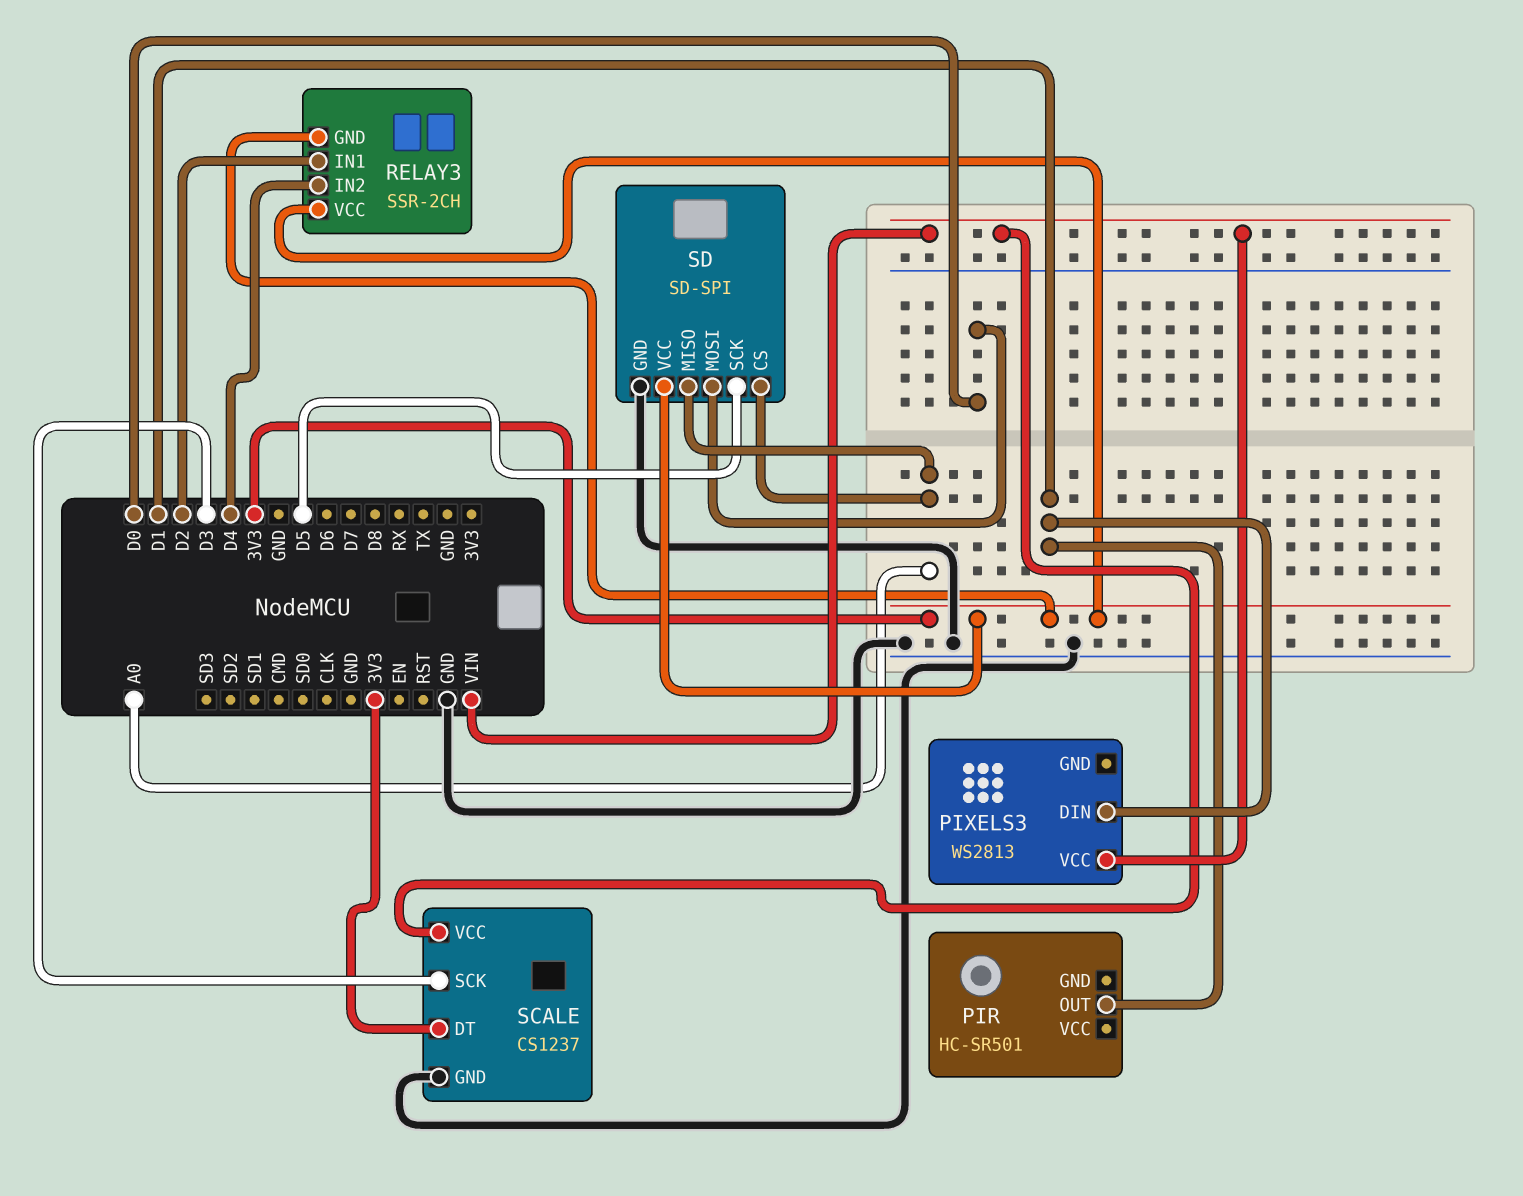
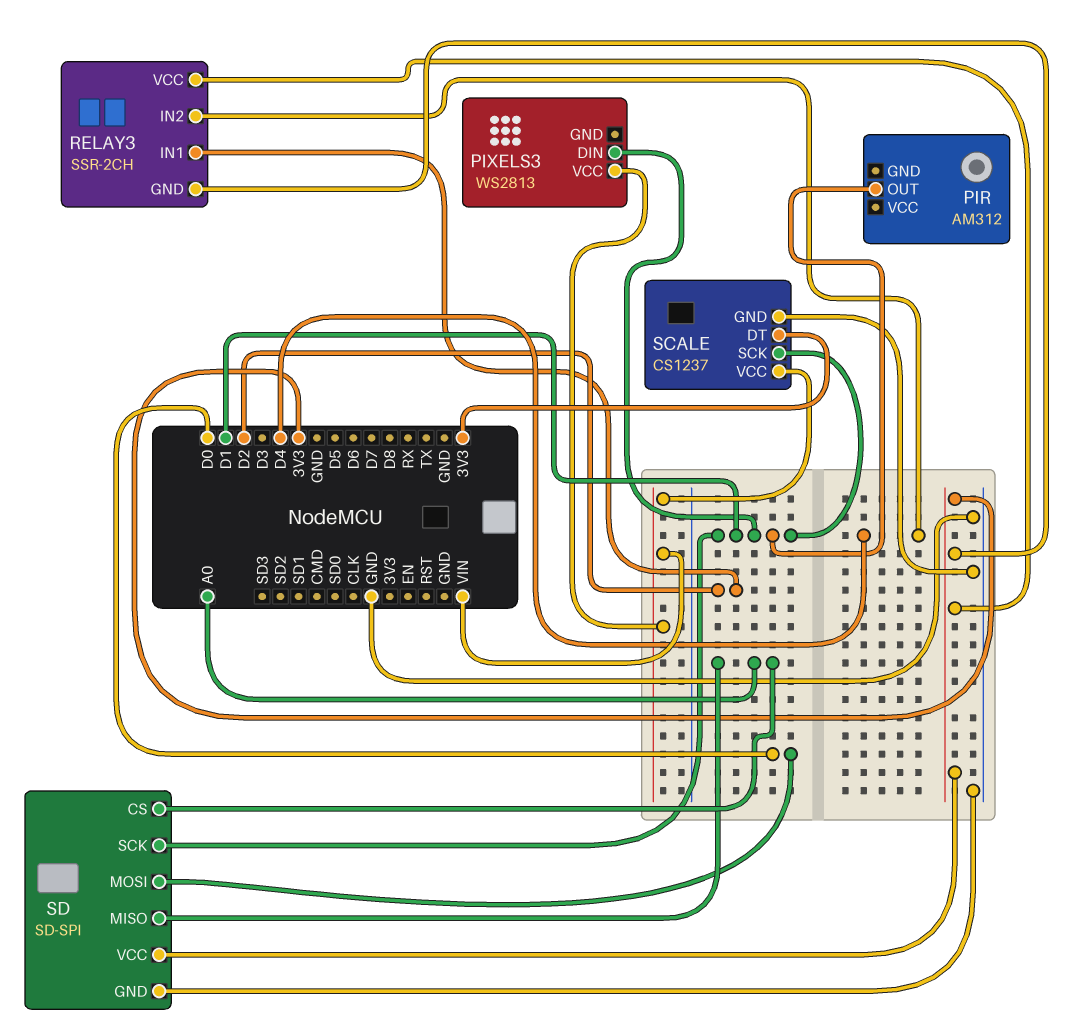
PIR: HC-SR501 -> AM312
SCALE pin SCK: D3 -> D1
SD pin SCK: D5 -> D1

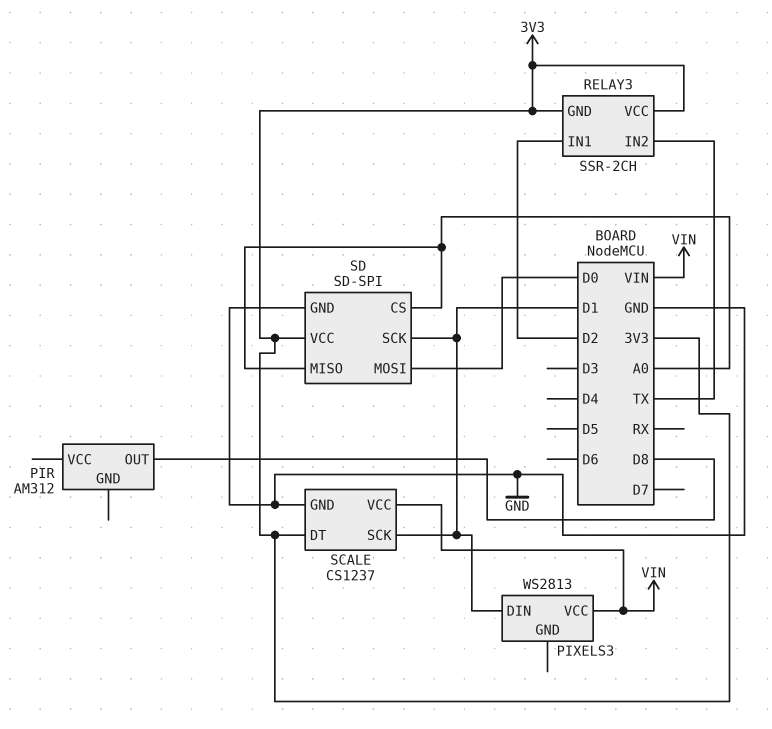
PIR pin OUT: D1 -> D8
RELAY3 pin IN2: D4 -> TX

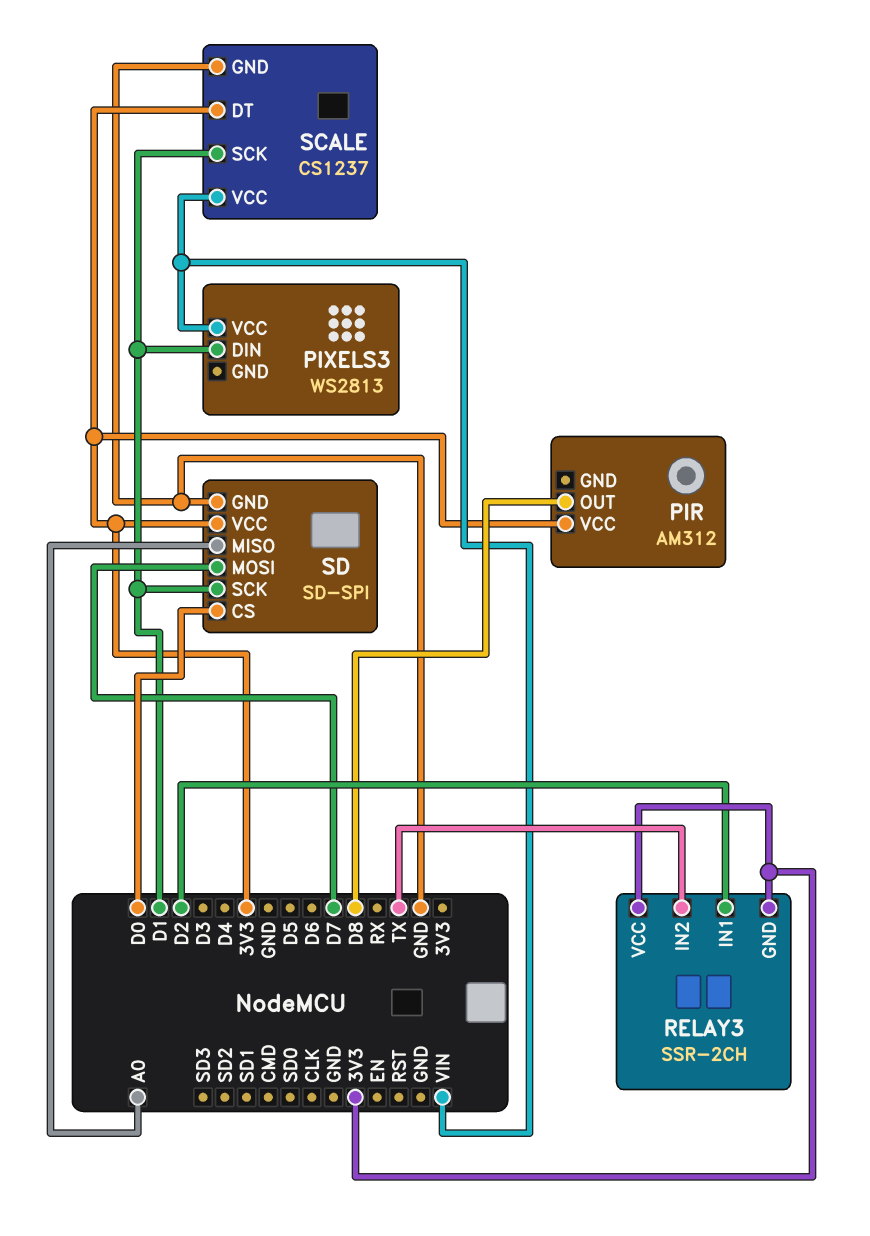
PIR pin VCC: none -> 3V3
SD pin CS: A0 -> D0
SD pin MOSI: D0 -> D7

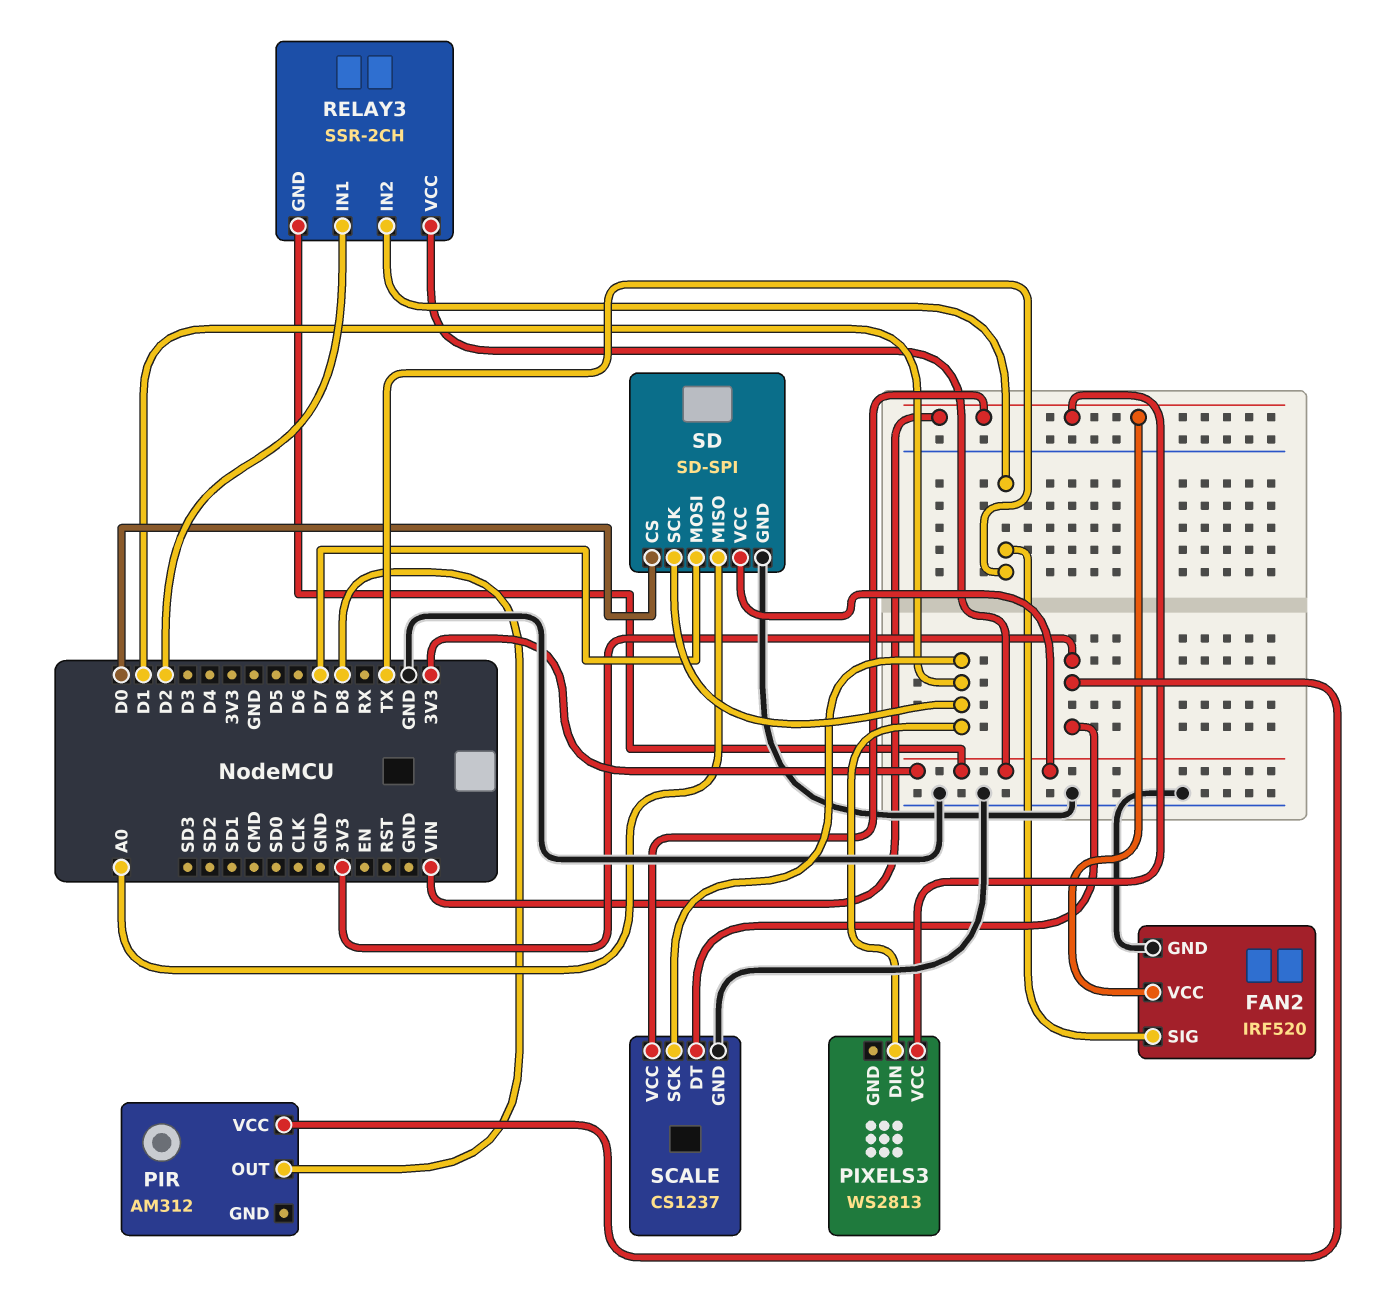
FAN2: none -> IRF520
FAN2 pin GND: none -> GND
FAN2 pin SIG: none -> TX
FAN2 pin VCC: none -> VIN

